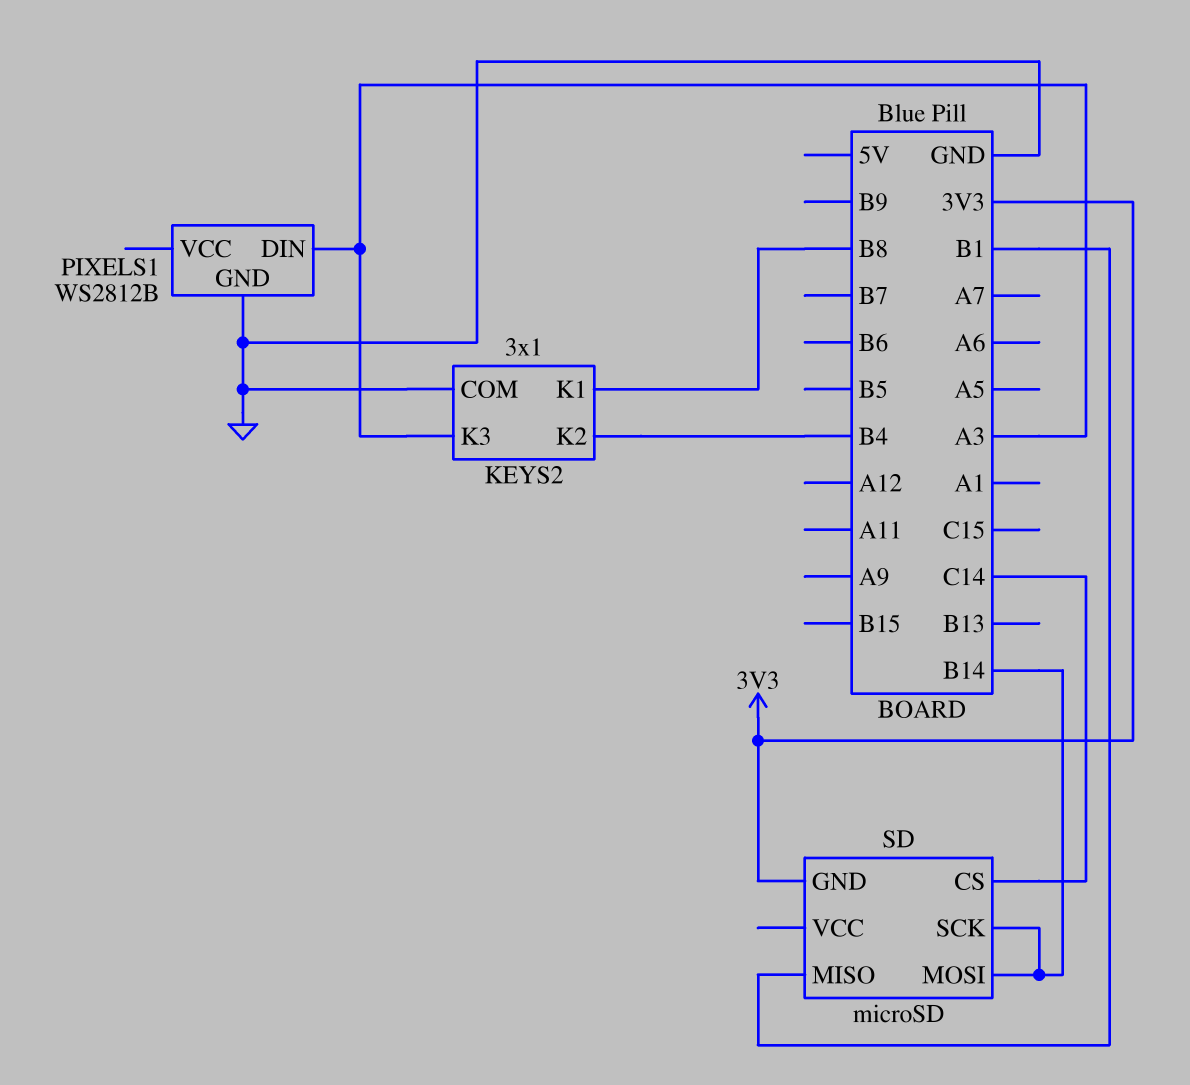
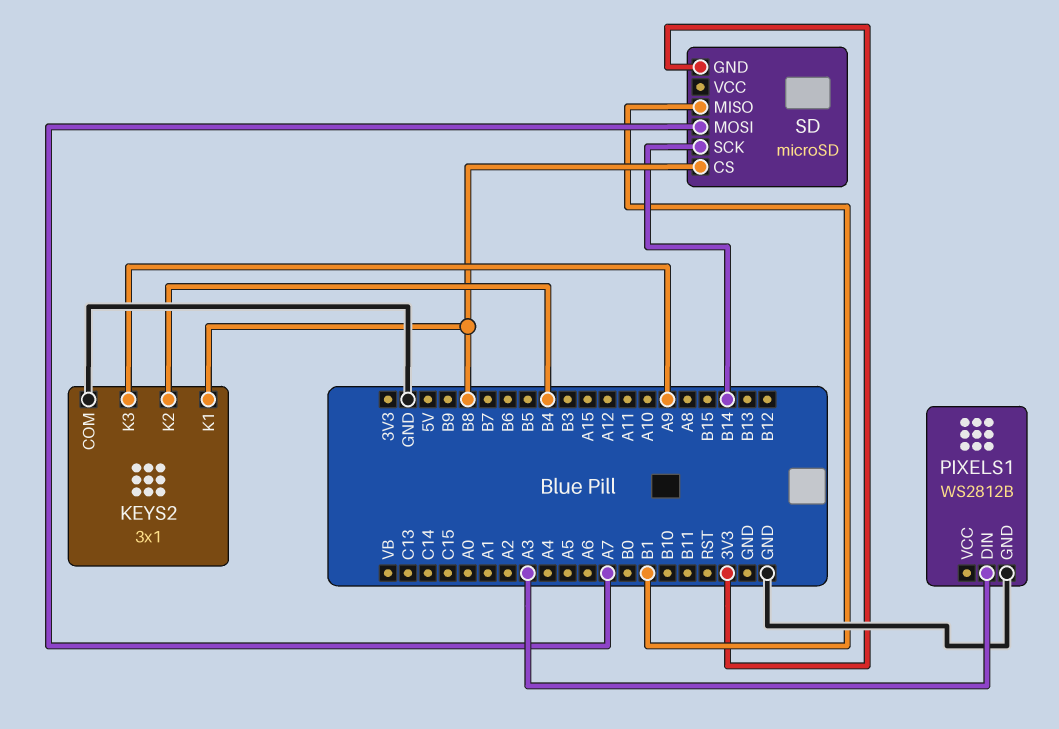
KEYS2 pin K3: A3 -> A9
SD pin CS: C14 -> B8
SD pin MOSI: B14 -> A7

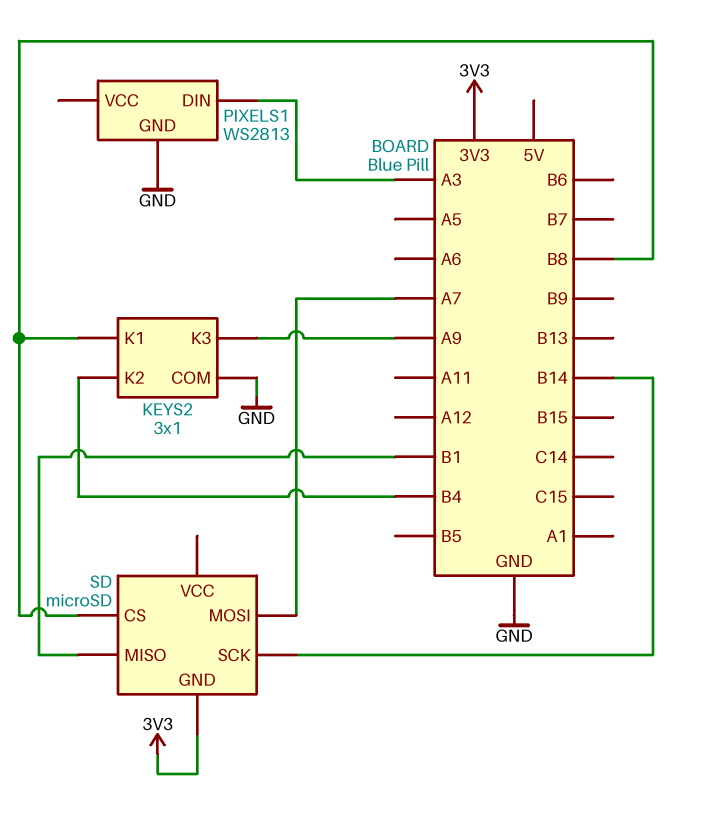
PIXELS1: WS2812B -> WS2813

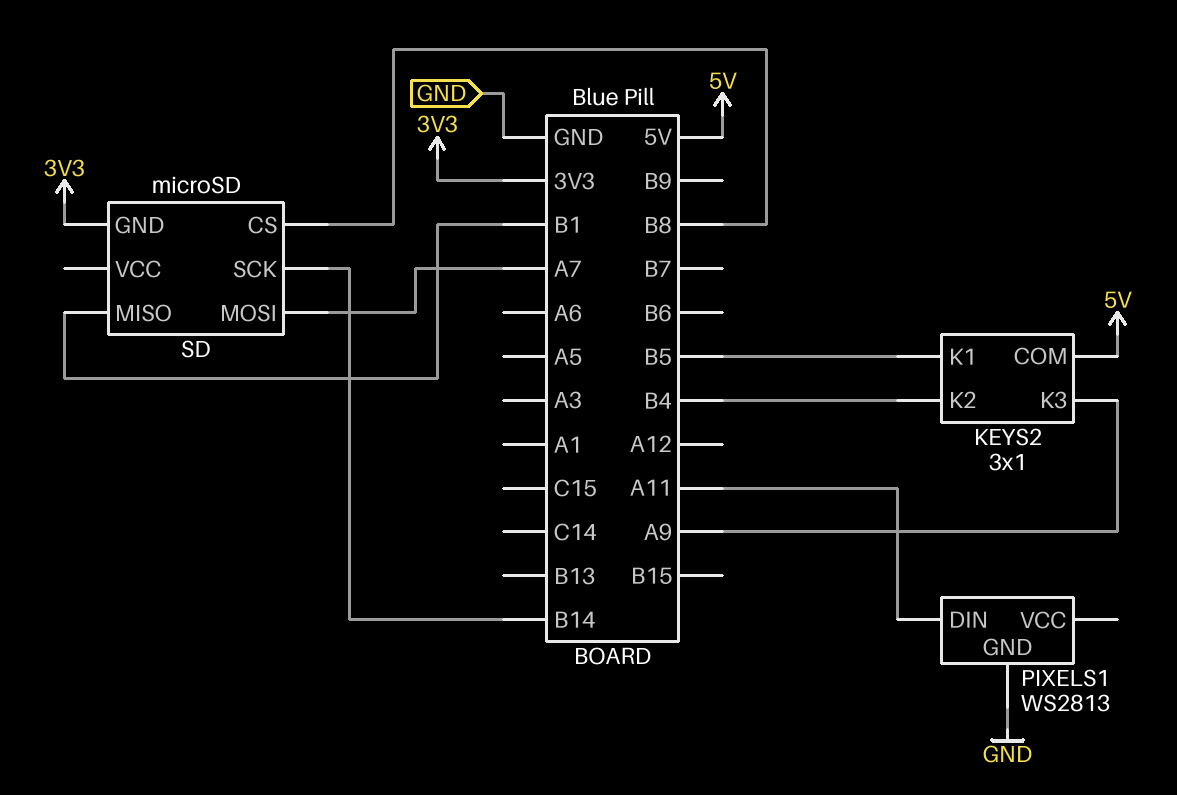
KEYS2 pin COM: GND -> 5V
KEYS2 pin K1: B8 -> B5
PIXELS1 pin DIN: A3 -> A11

